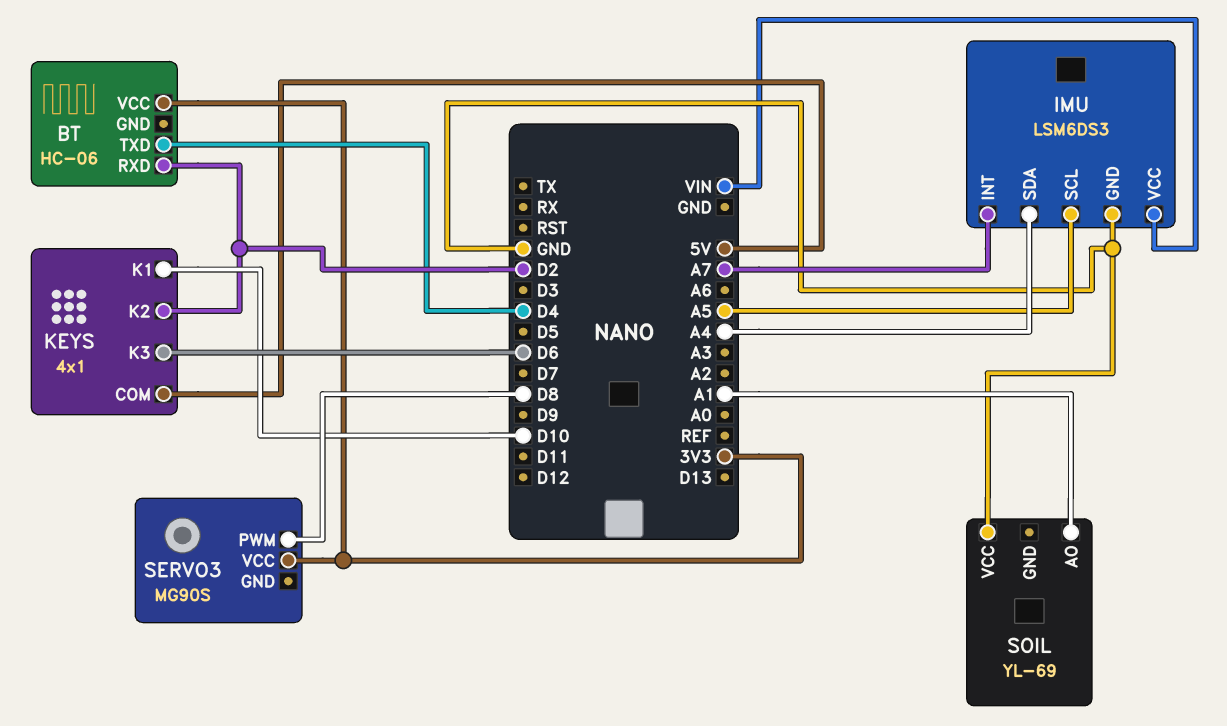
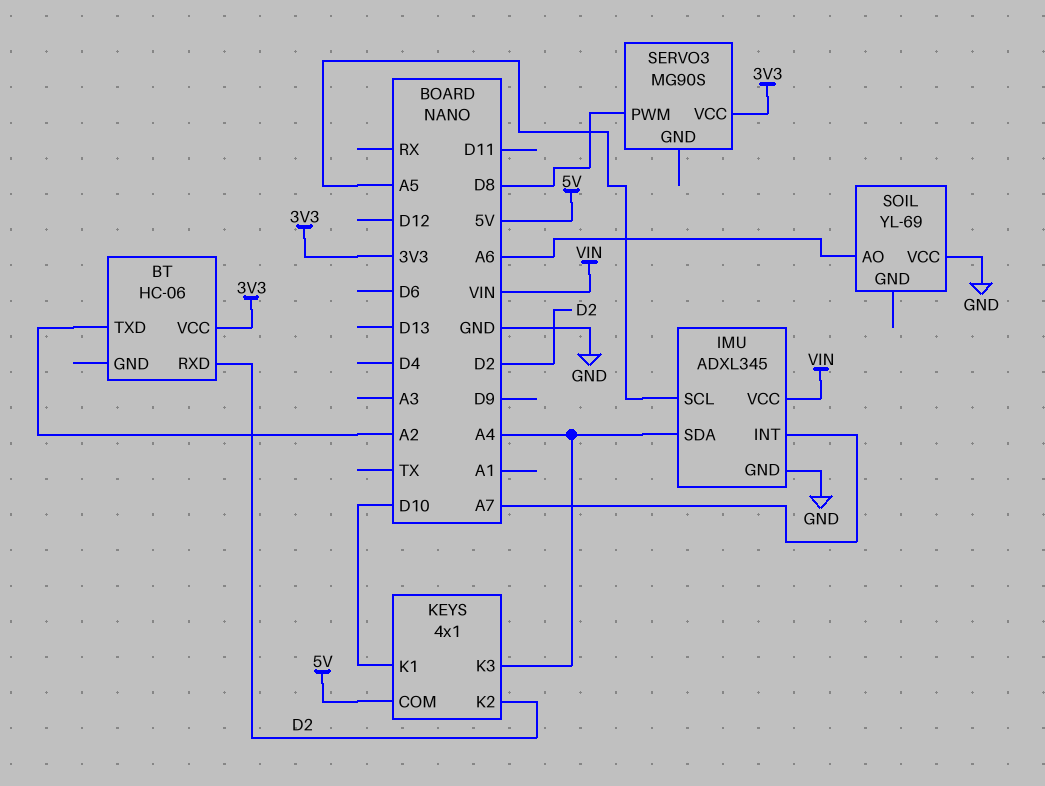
BT pin TXD: D4 -> A2
IMU: LSM6DS3 -> ADXL345
KEYS pin K3: D6 -> A4
SOIL pin AO: A1 -> A6

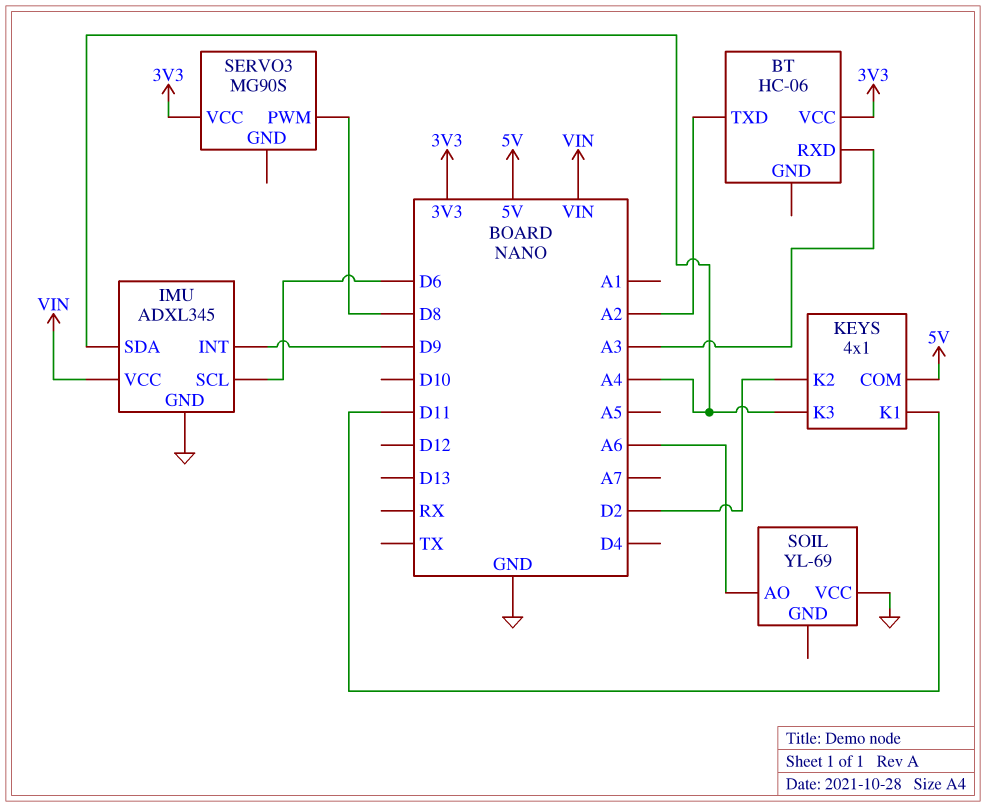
BT pin RXD: D2 -> A3
IMU pin INT: A7 -> D9
IMU pin SCL: A5 -> D6
KEYS pin K1: D10 -> D11

